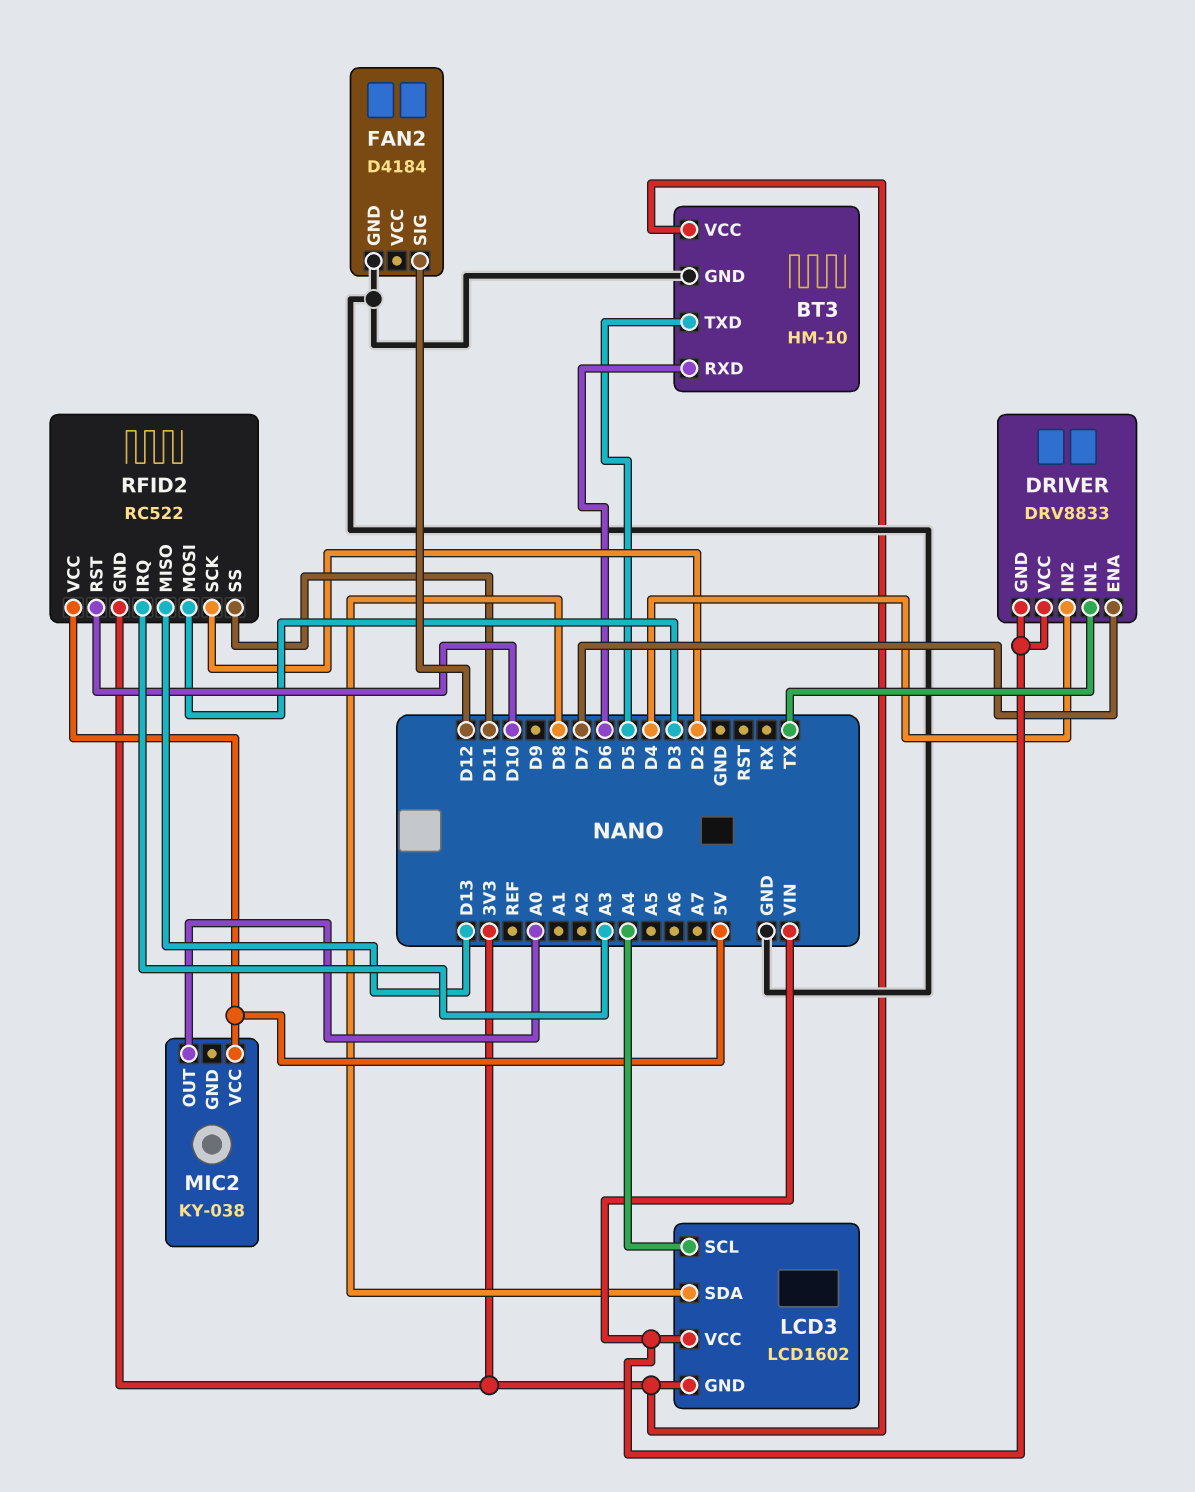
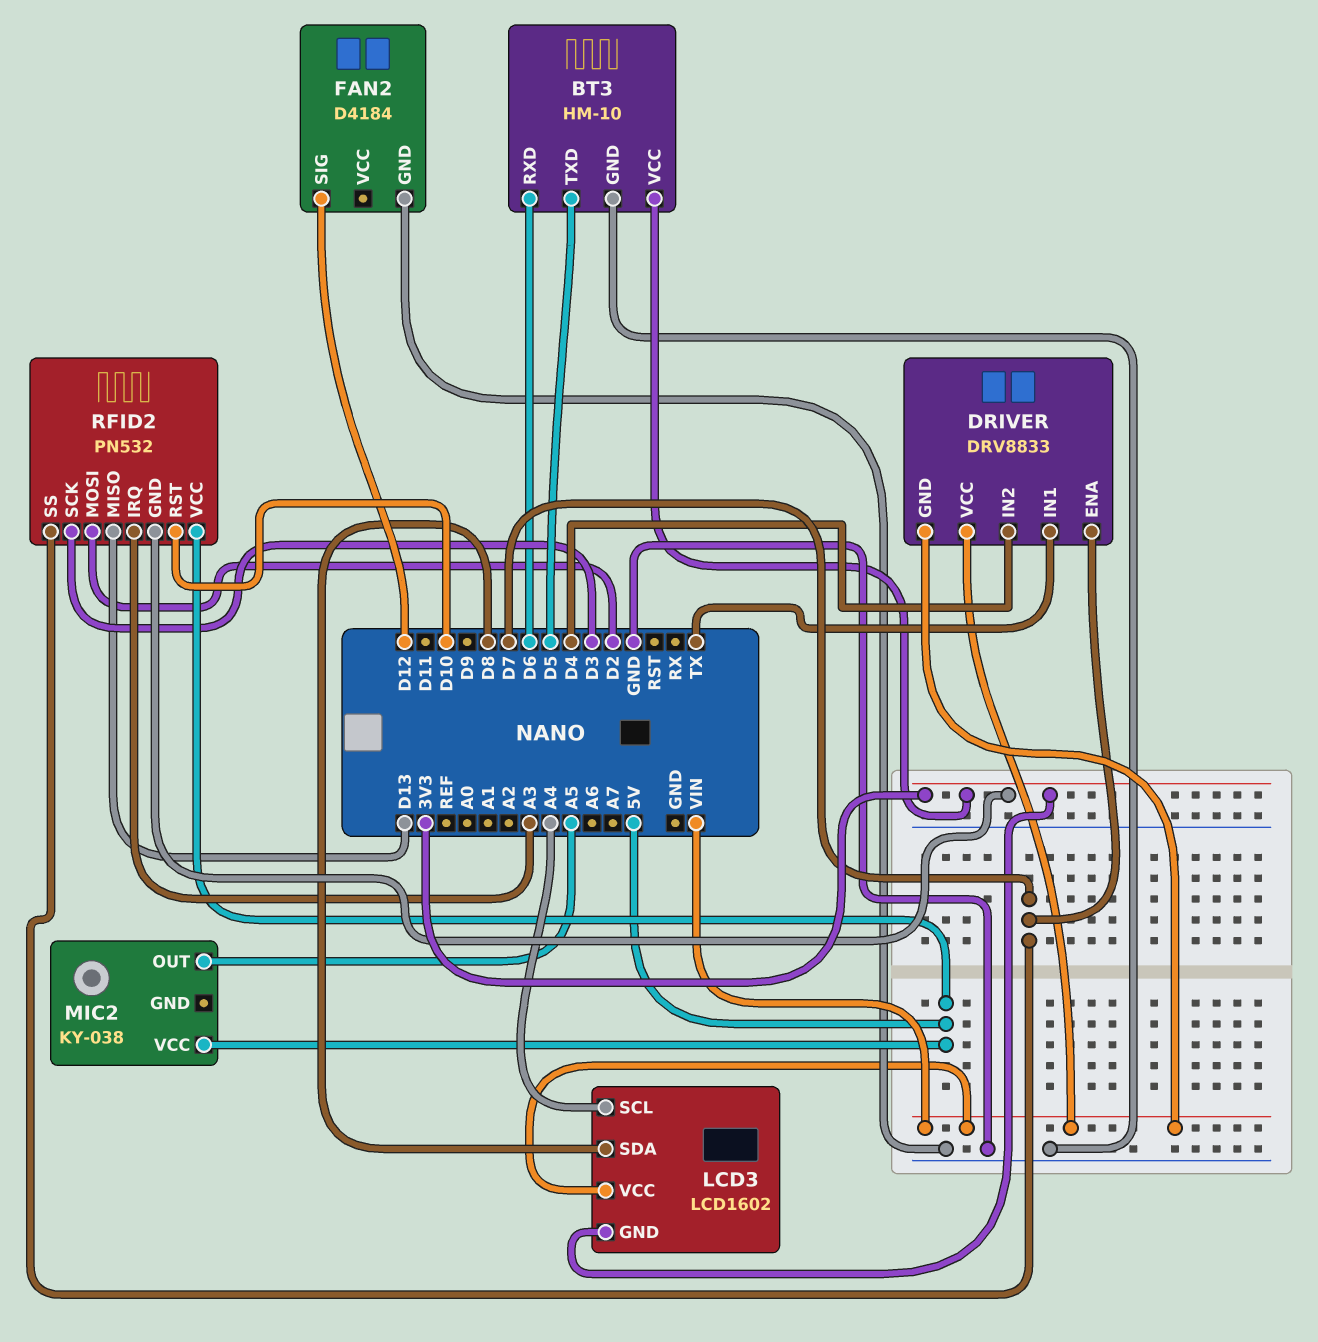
MIC2 pin OUT: A0 -> A5
RFID2: RC522 -> PN532
RFID2 pin MOSI: D3 -> D2
RFID2 pin SCK: D2 -> D3
RFID2 pin SS: D11 -> D7

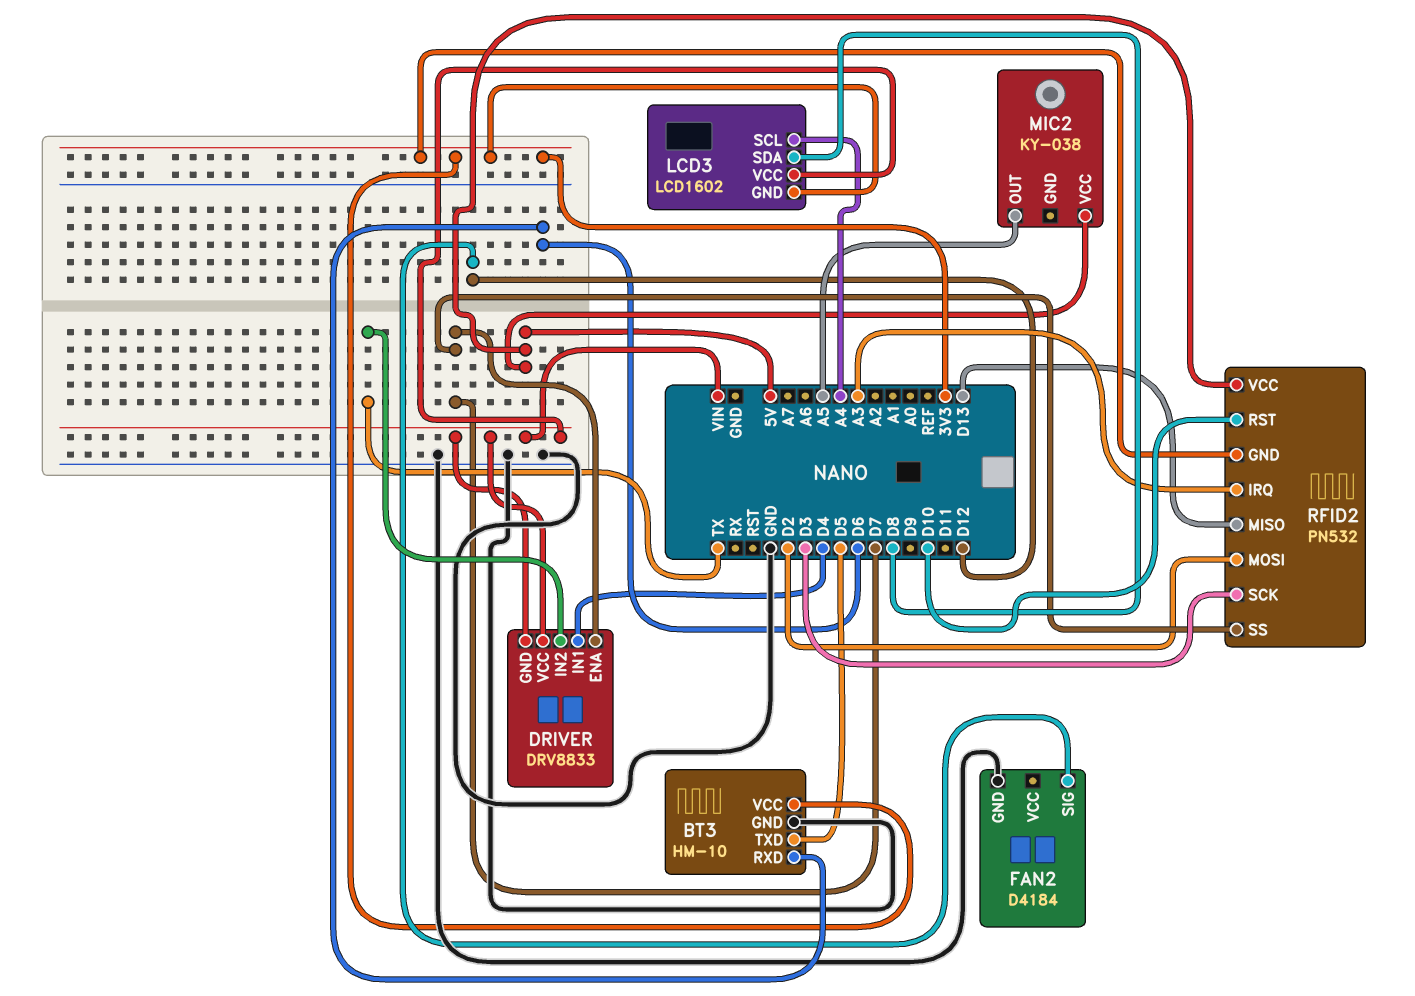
DRIVER pin IN1: TX -> D4
DRIVER pin IN2: D4 -> TX

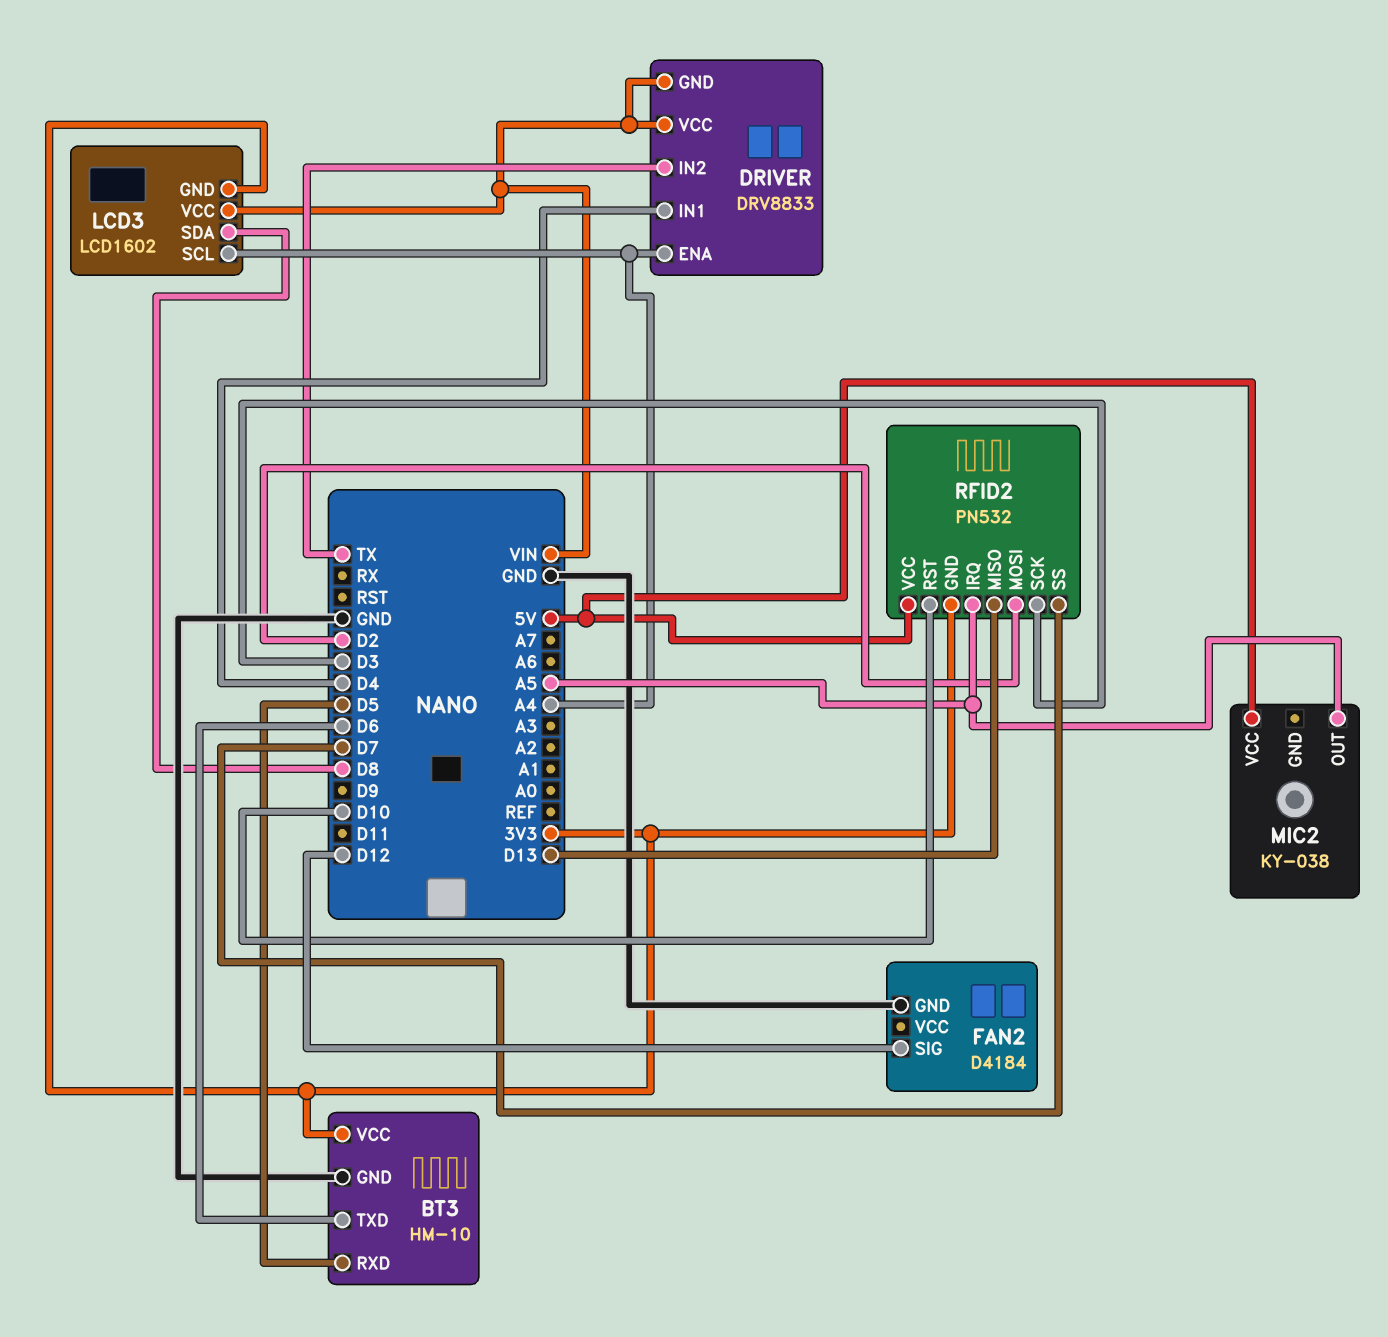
BT3 pin RXD: D6 -> D5
BT3 pin TXD: D5 -> D6
DRIVER pin ENA: D7 -> A4
RFID2 pin IRQ: A3 -> A5

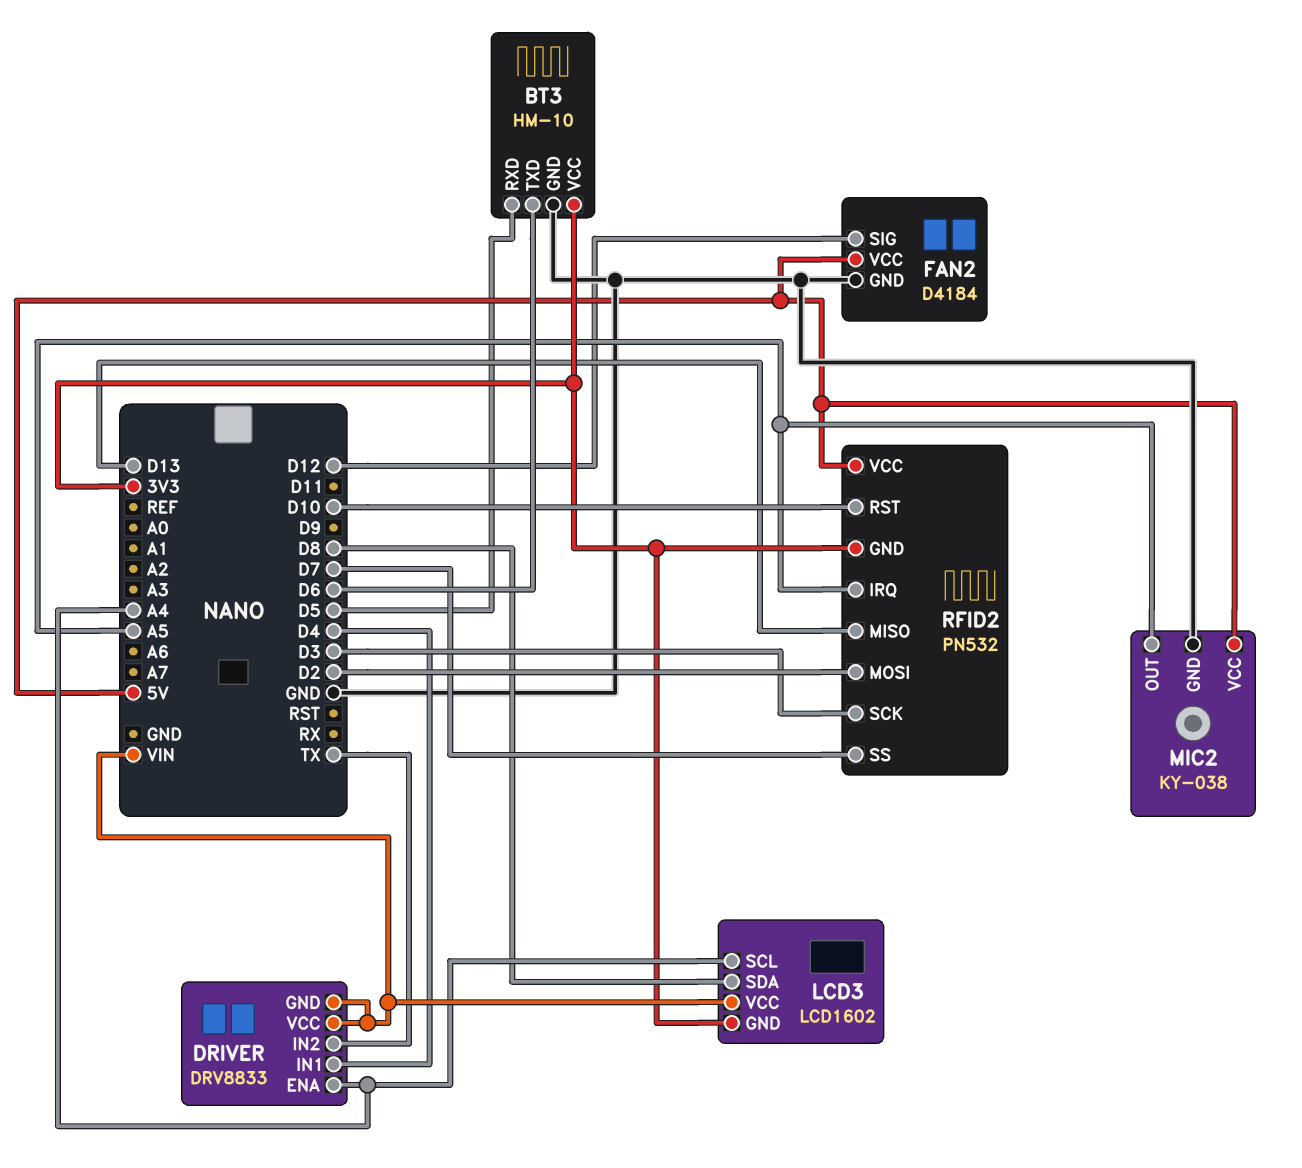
FAN2 pin VCC: none -> 5V
MIC2 pin GND: none -> GND

